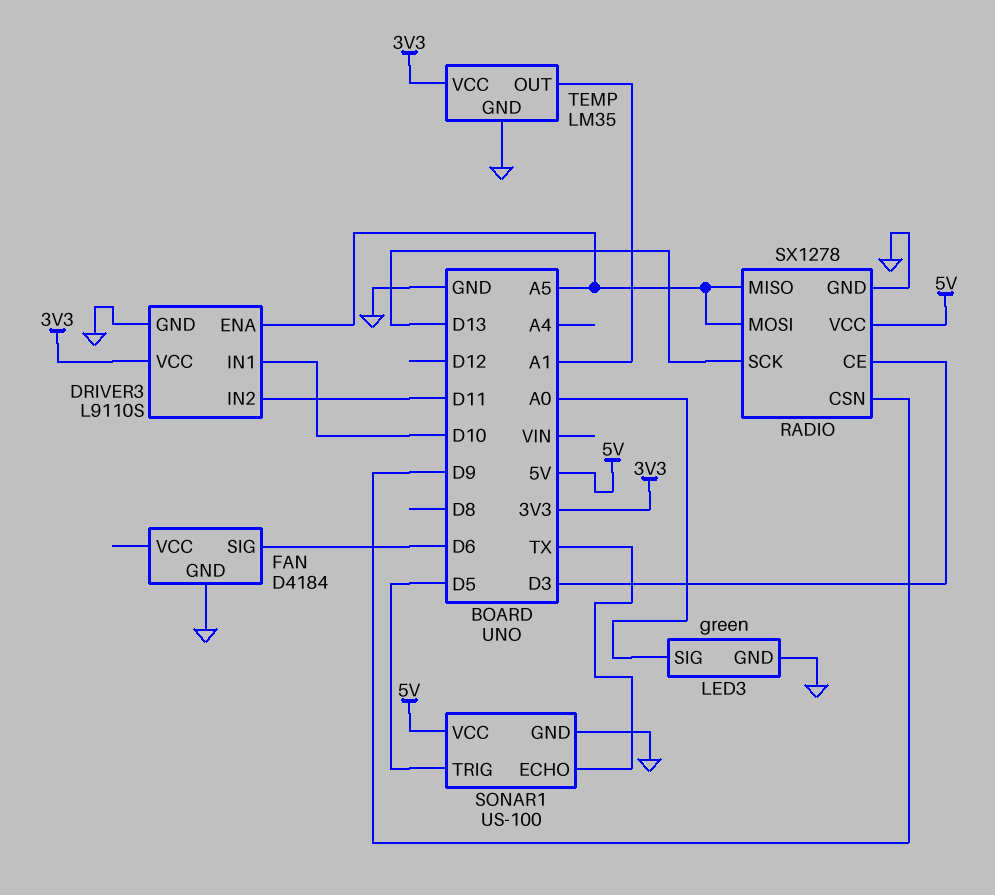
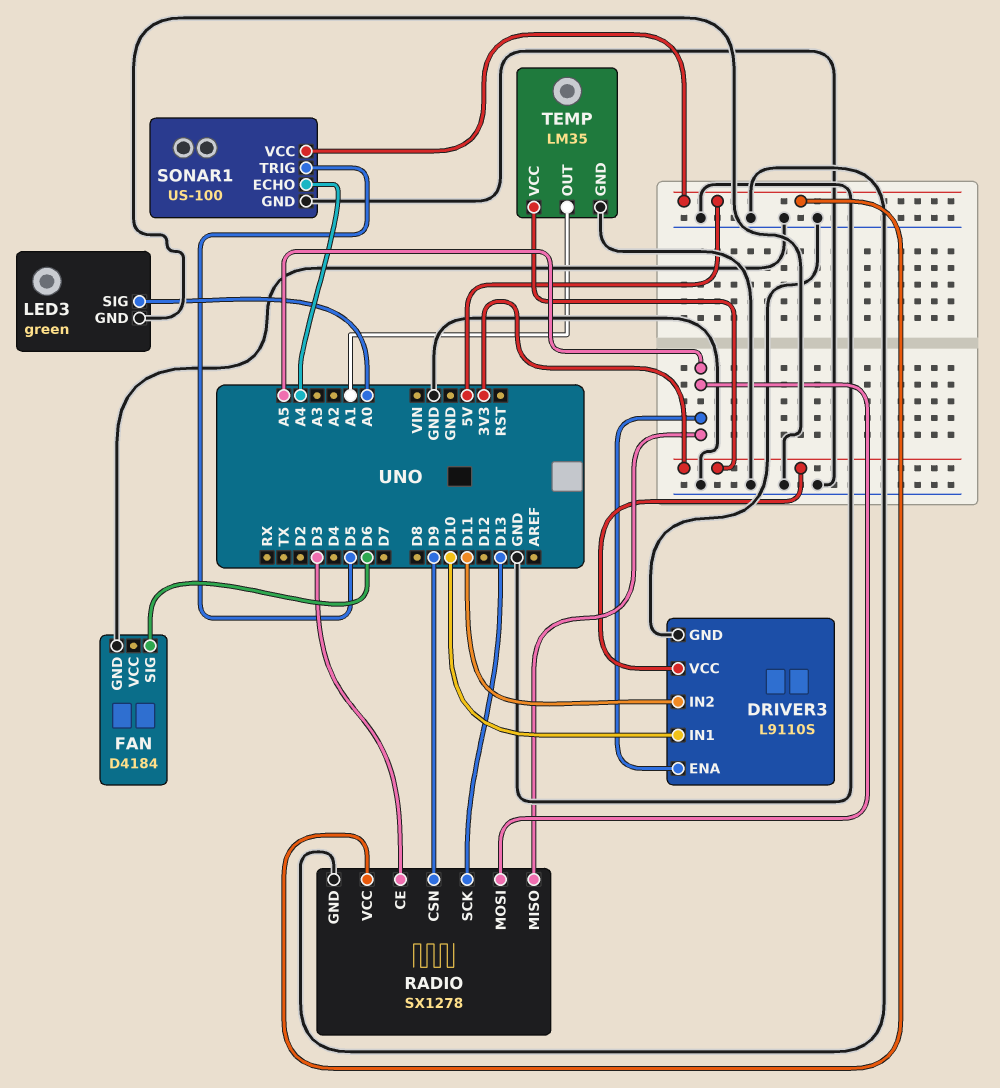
SONAR1 pin ECHO: TX -> A4

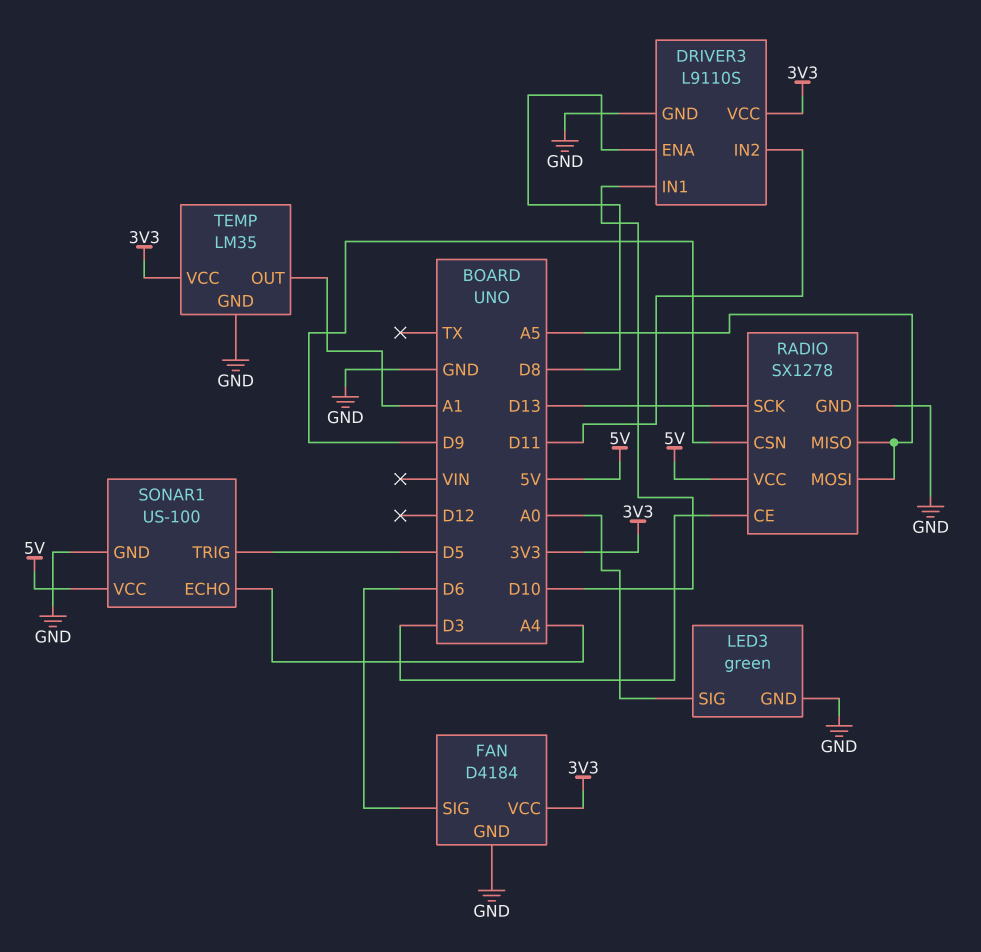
DRIVER3 pin ENA: A5 -> D8
FAN pin VCC: none -> 3V3

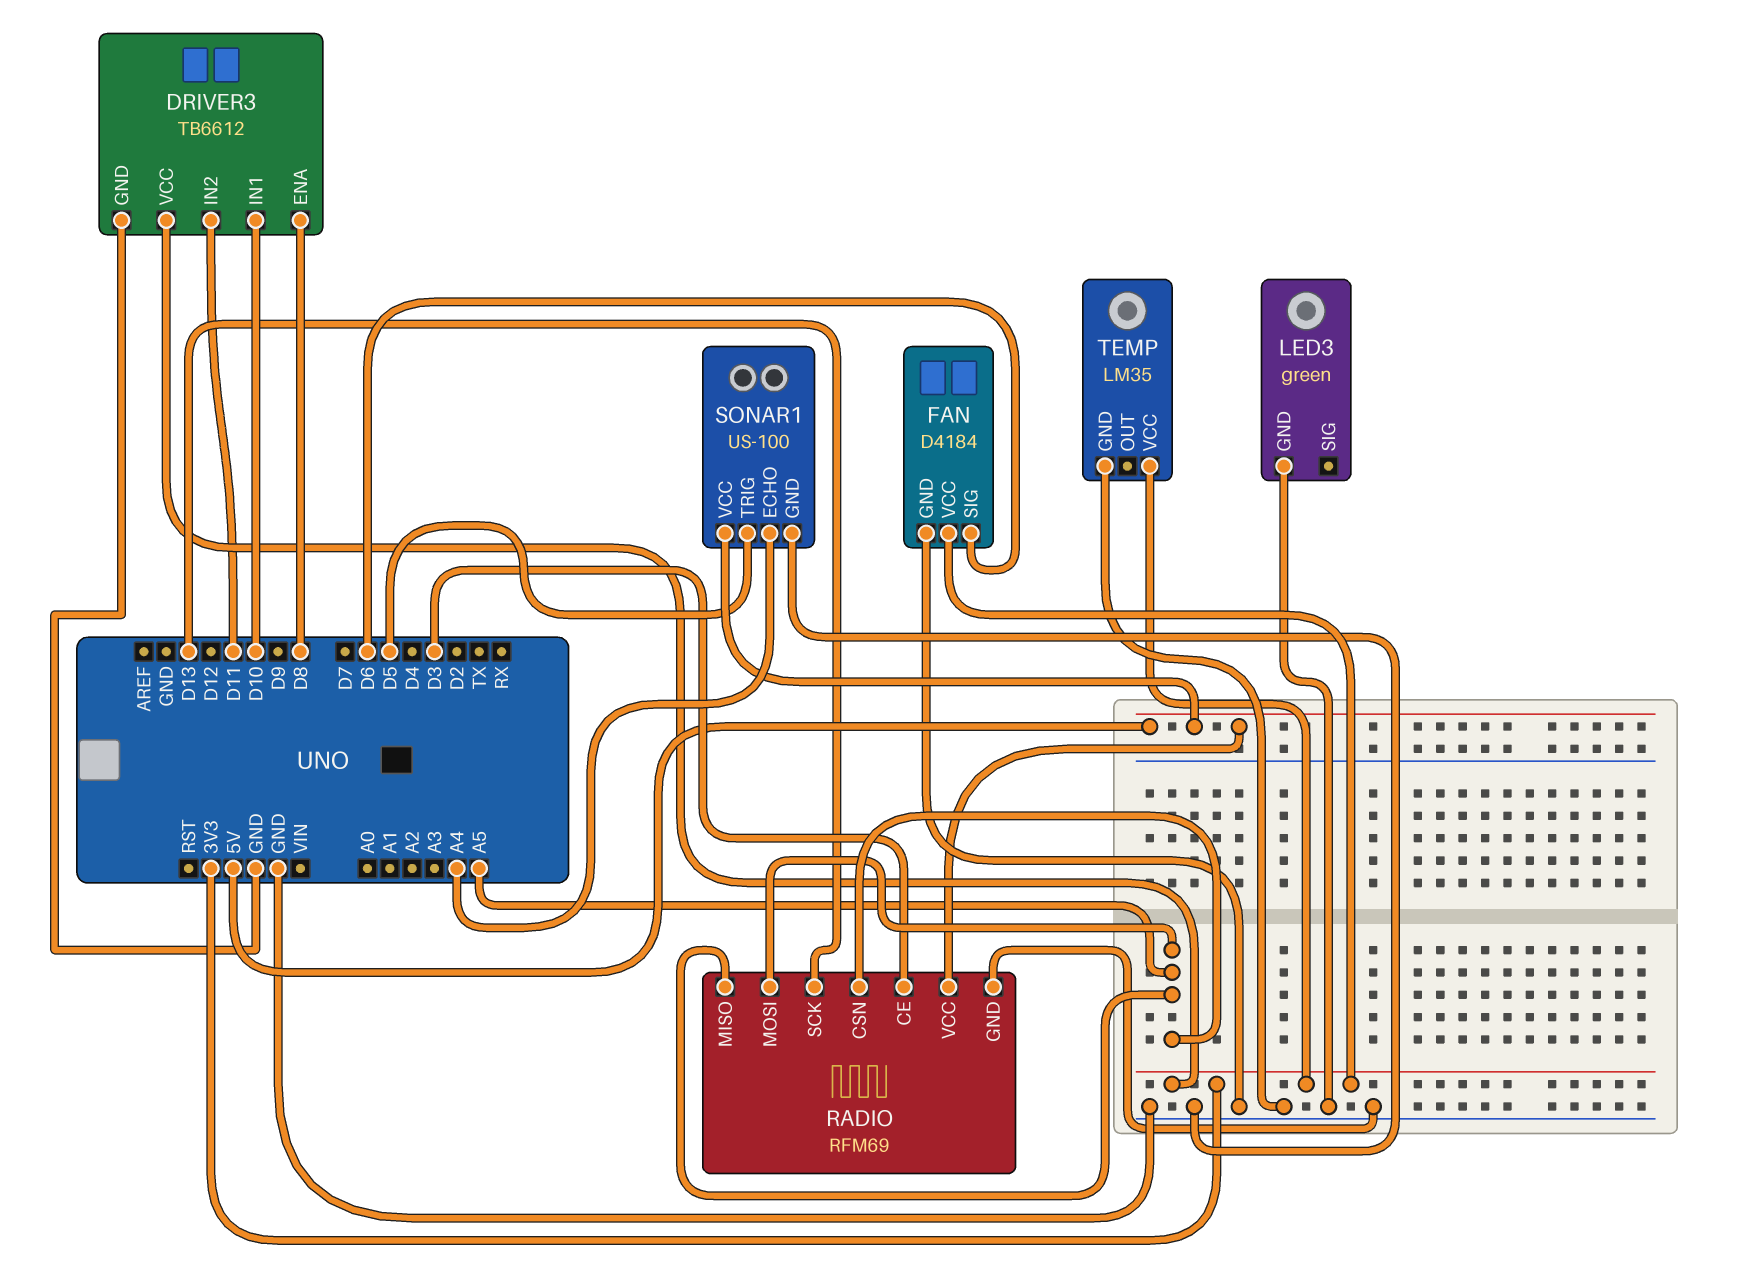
DRIVER3: L9110S -> TB6612
LED3 pin SIG: A0 -> none
RADIO: SX1278 -> RFM69
RADIO pin CSN: D9 -> A5
TEMP pin OUT: A1 -> none

